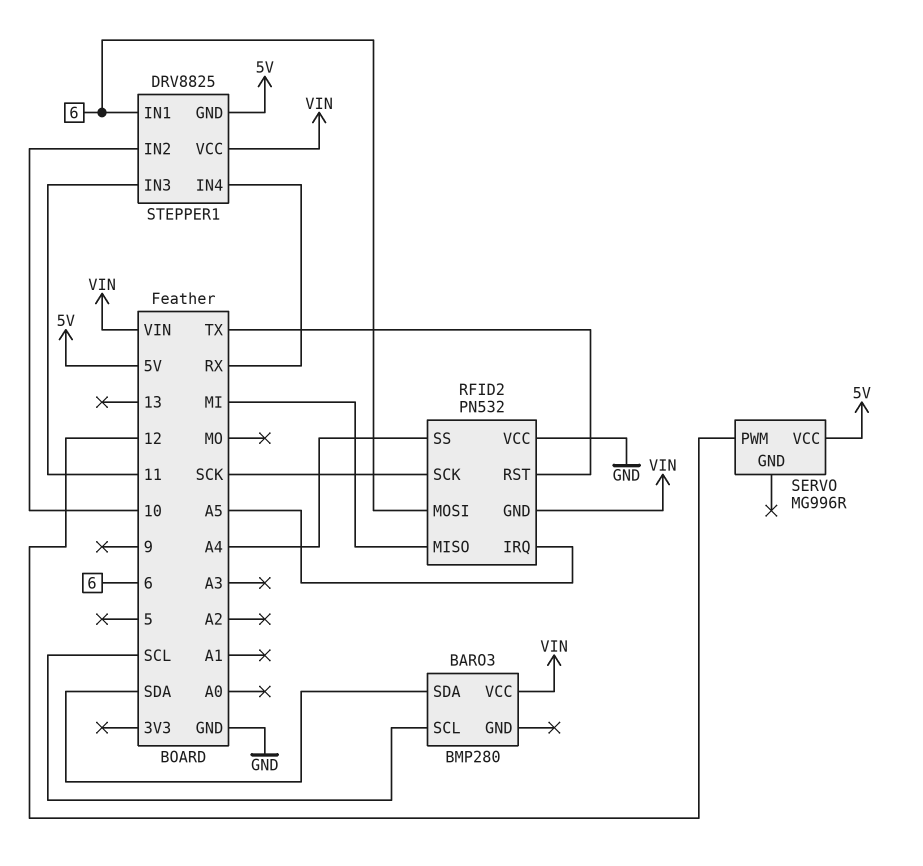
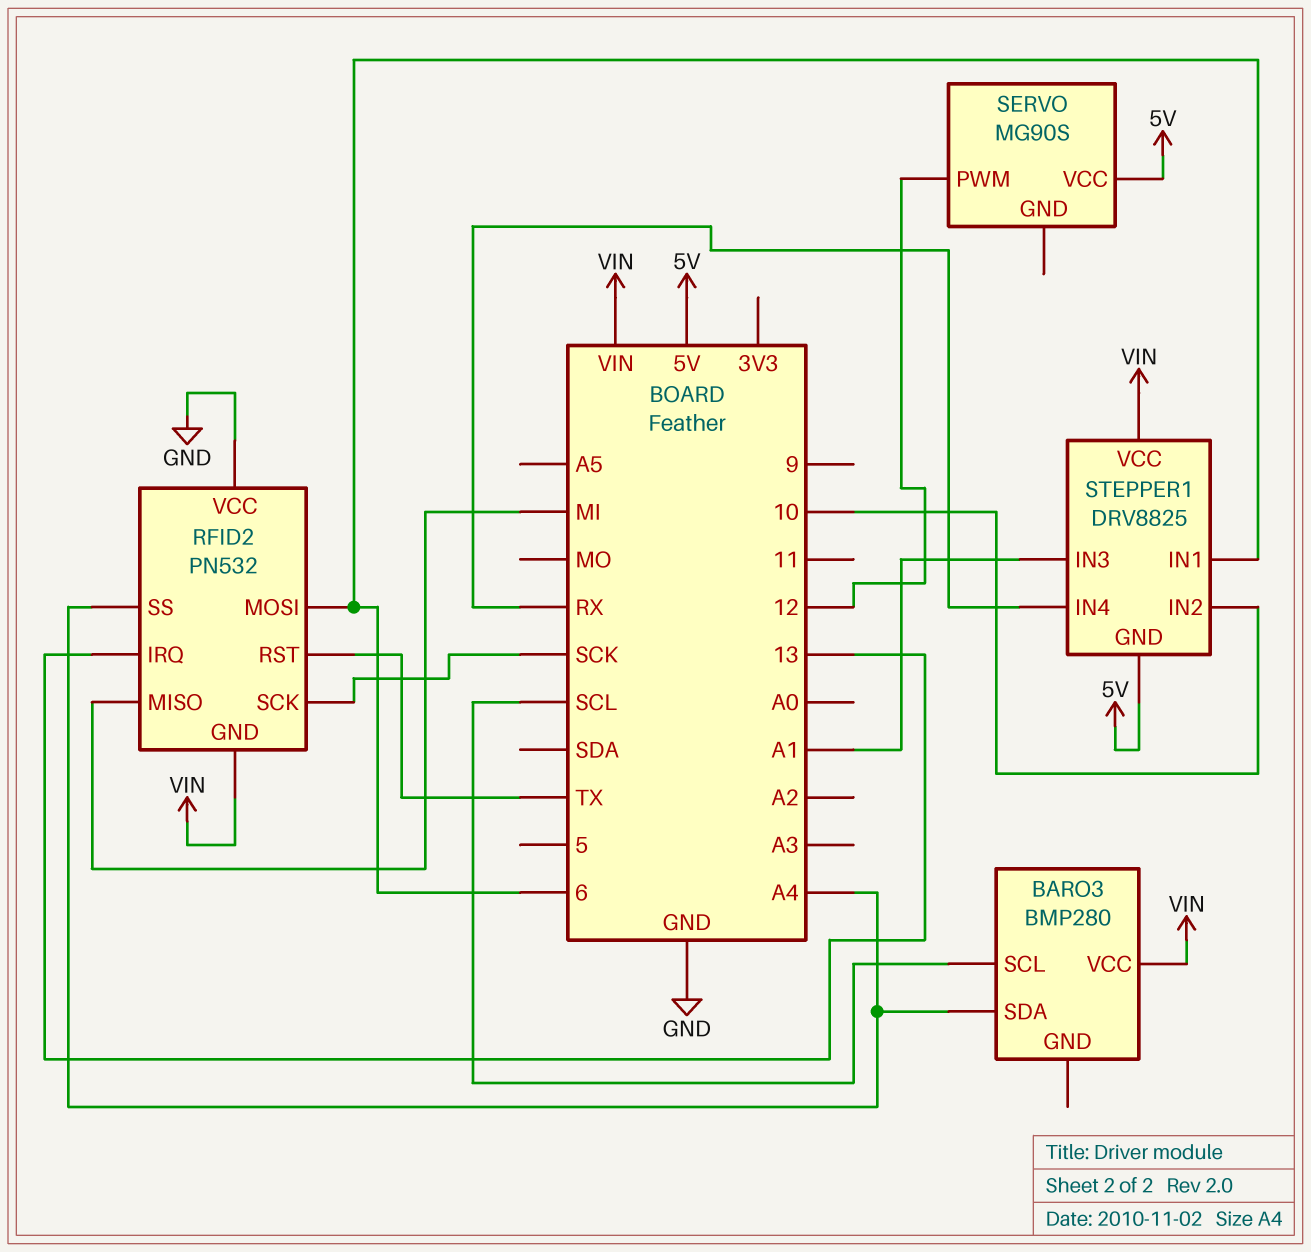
BARO3 pin SDA: SDA -> A4
RFID2 pin IRQ: A5 -> 13
SERVO: MG996R -> MG90S
STEPPER1 pin IN3: 11 -> A1

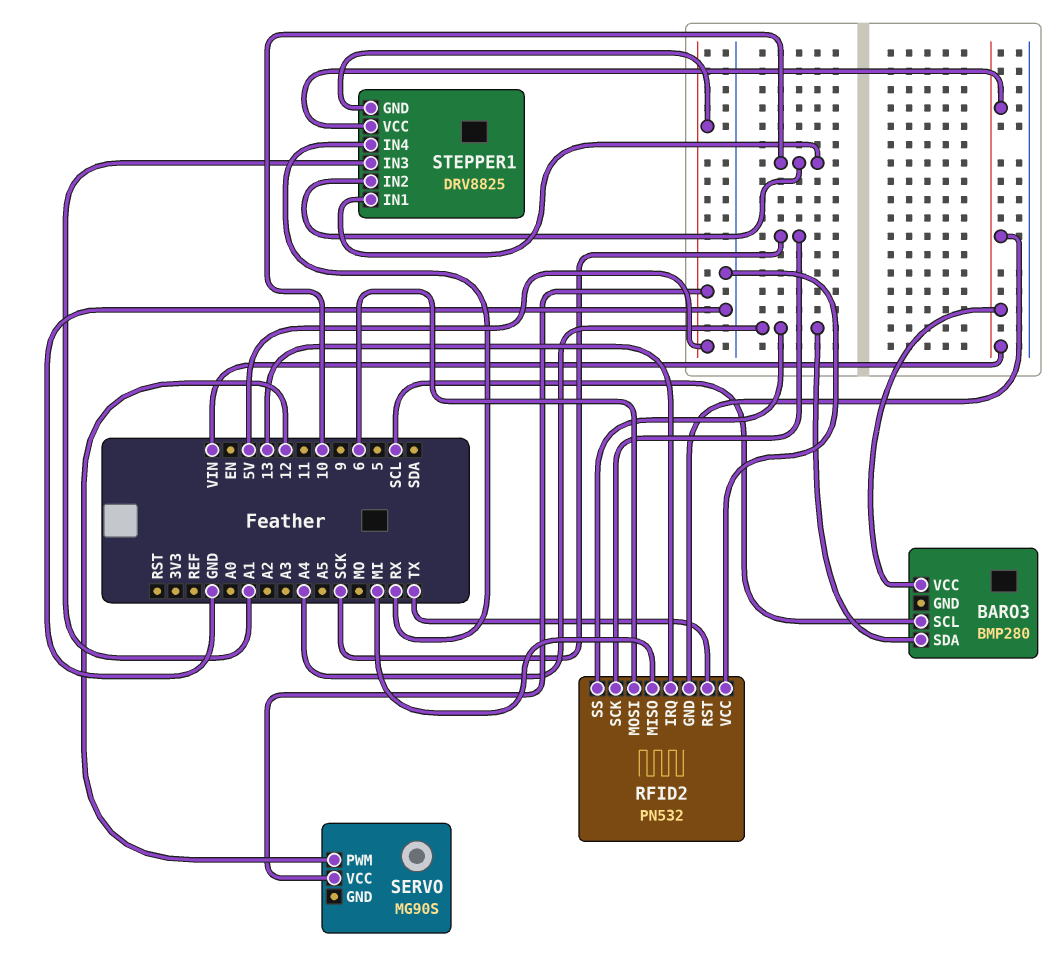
STEPPER1 pin IN1: 6 -> 10

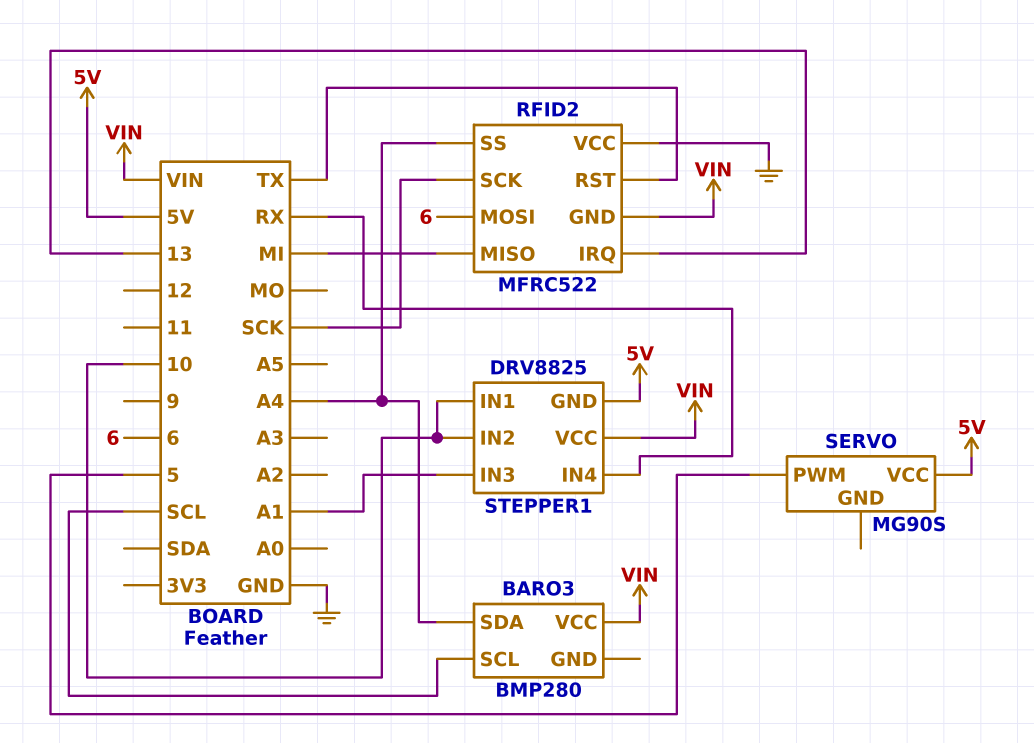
RFID2: PN532 -> MFRC522
SERVO pin PWM: 12 -> 5

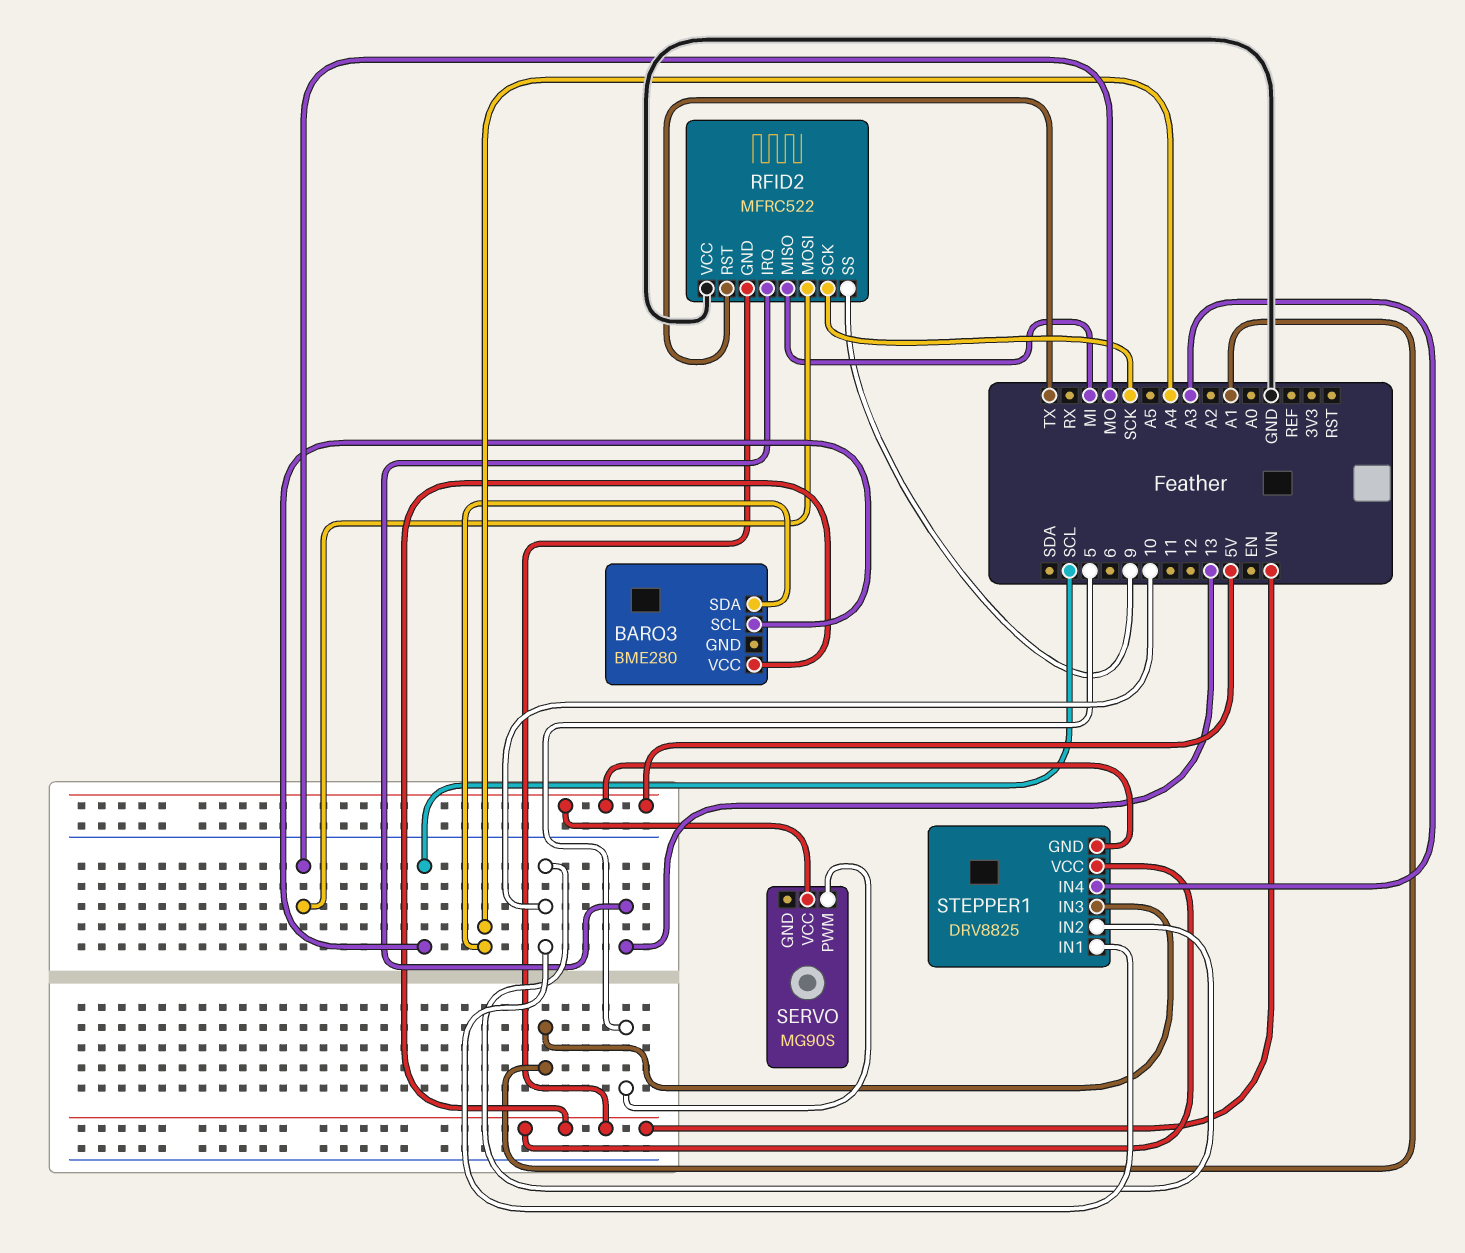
BARO3: BMP280 -> BME280
RFID2 pin MOSI: 6 -> MO
RFID2 pin SS: A4 -> 9
STEPPER1 pin IN4: RX -> A3

